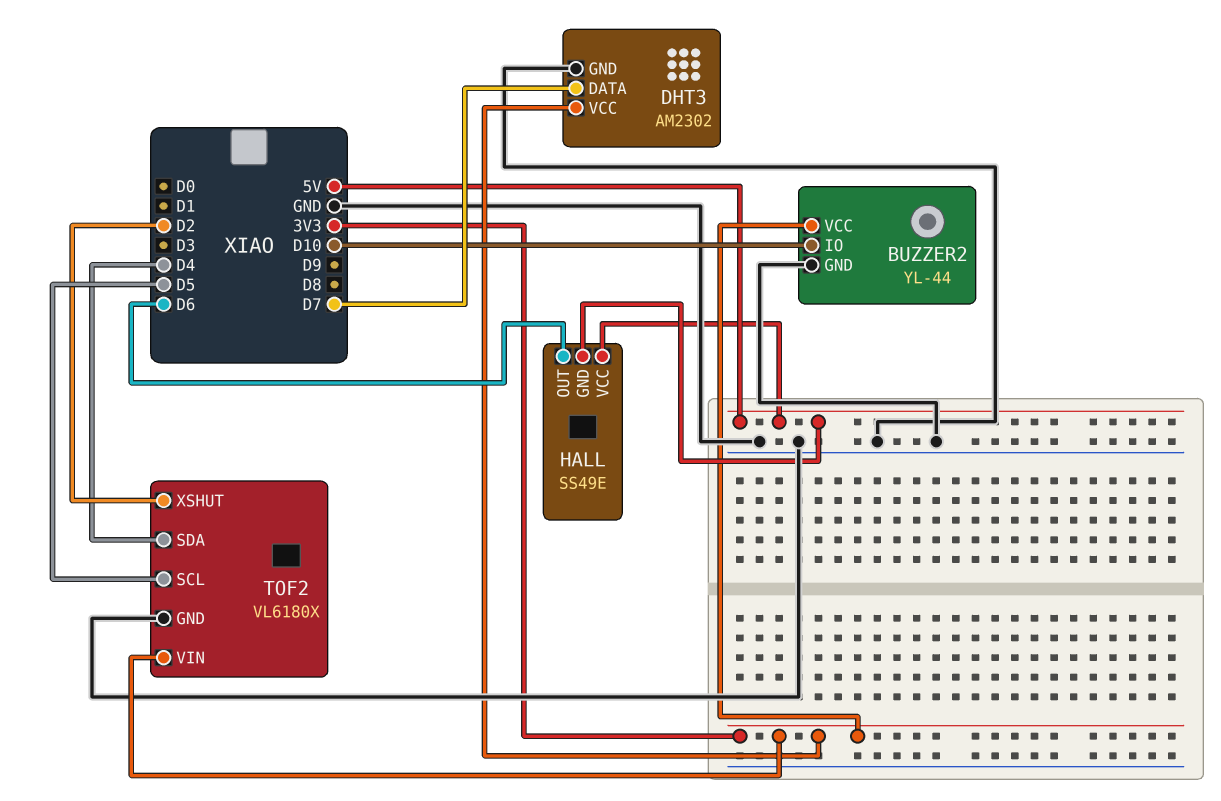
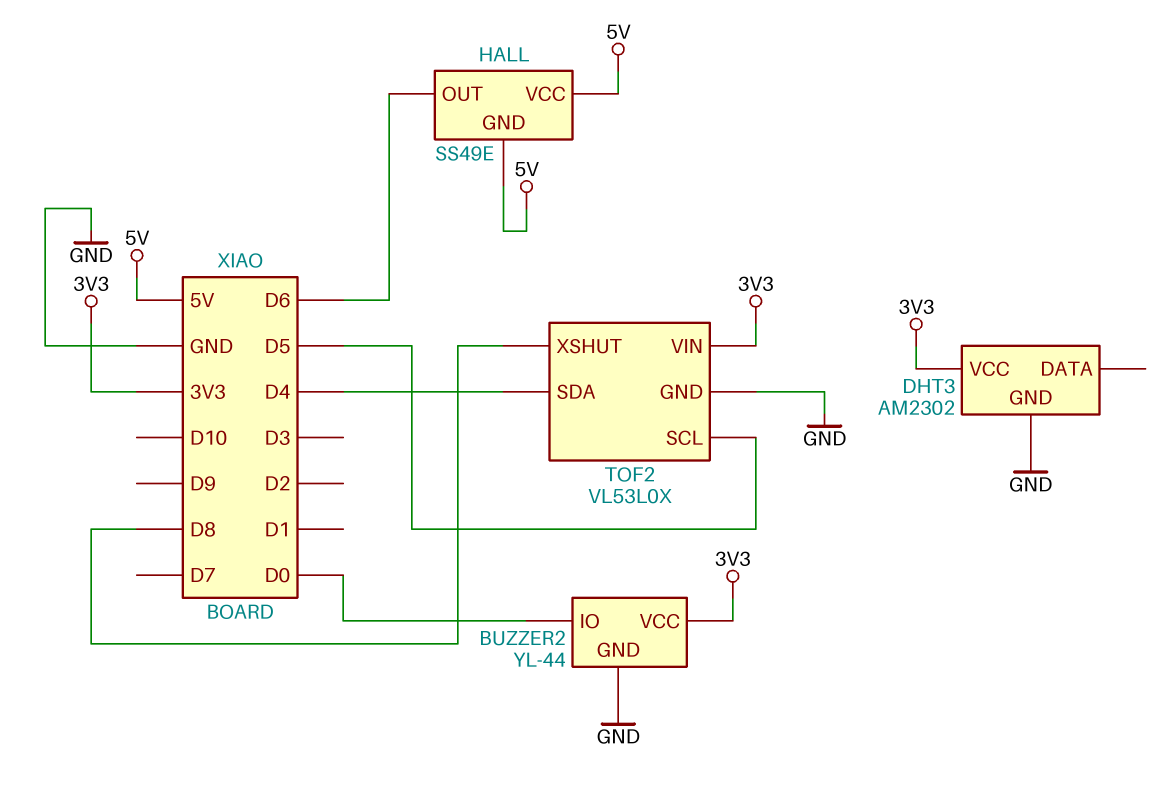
BUZZER2 pin IO: D10 -> D0
DHT3 pin DATA: D7 -> none
TOF2: VL6180X -> VL53L0X
TOF2 pin XSHUT: D2 -> D8

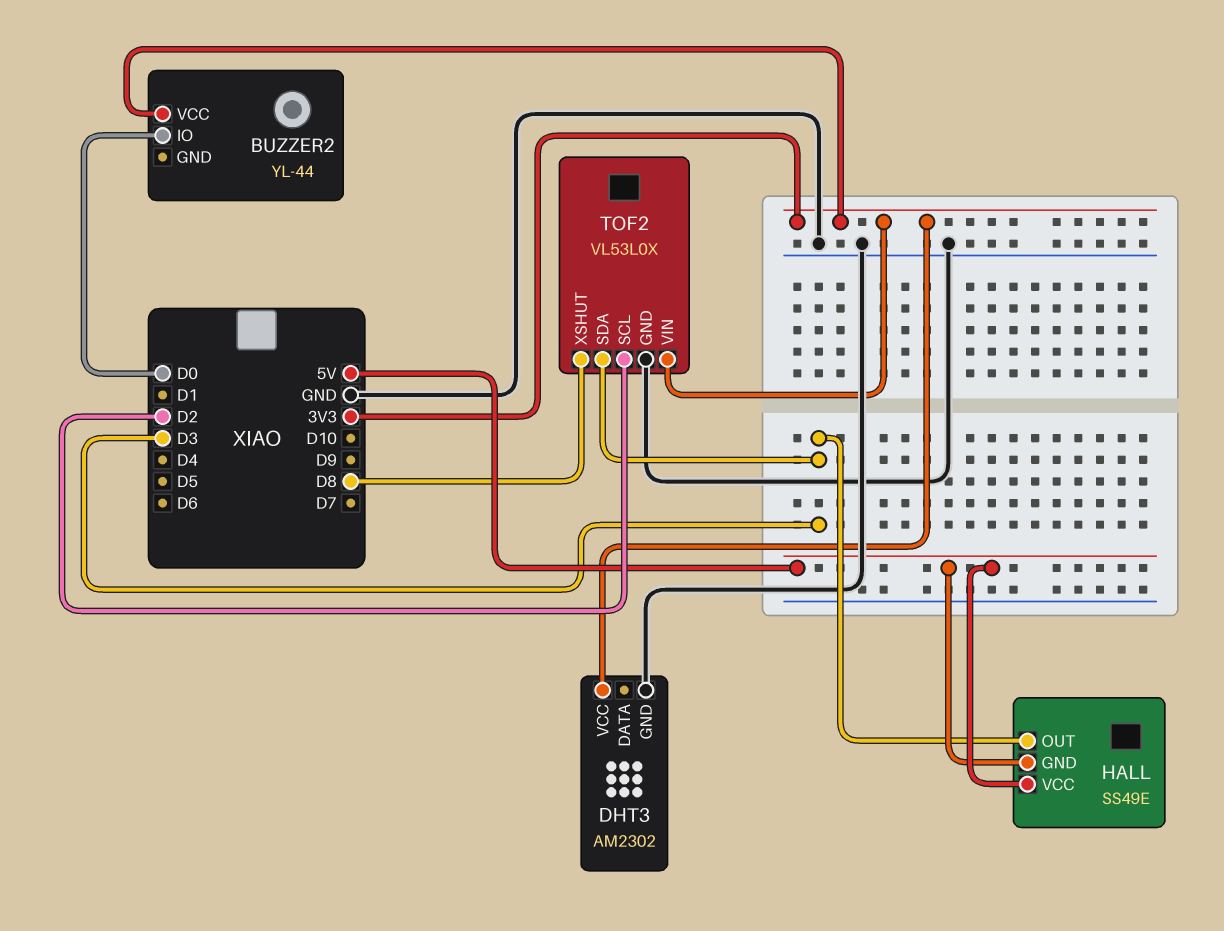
BUZZER2 pin GND: GND -> none
HALL pin OUT: D6 -> D3
TOF2 pin SCL: D5 -> D2
TOF2 pin SDA: D4 -> D3

